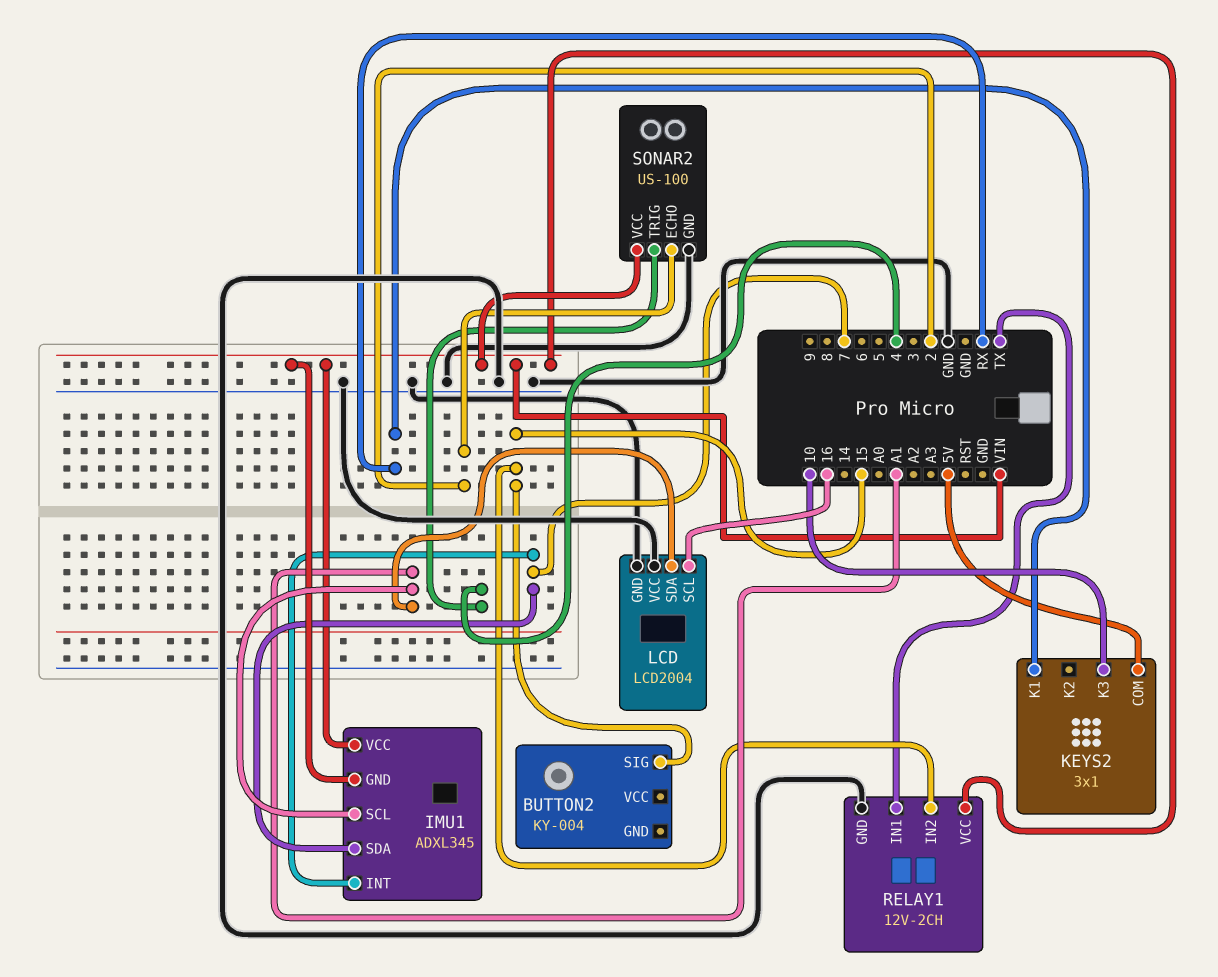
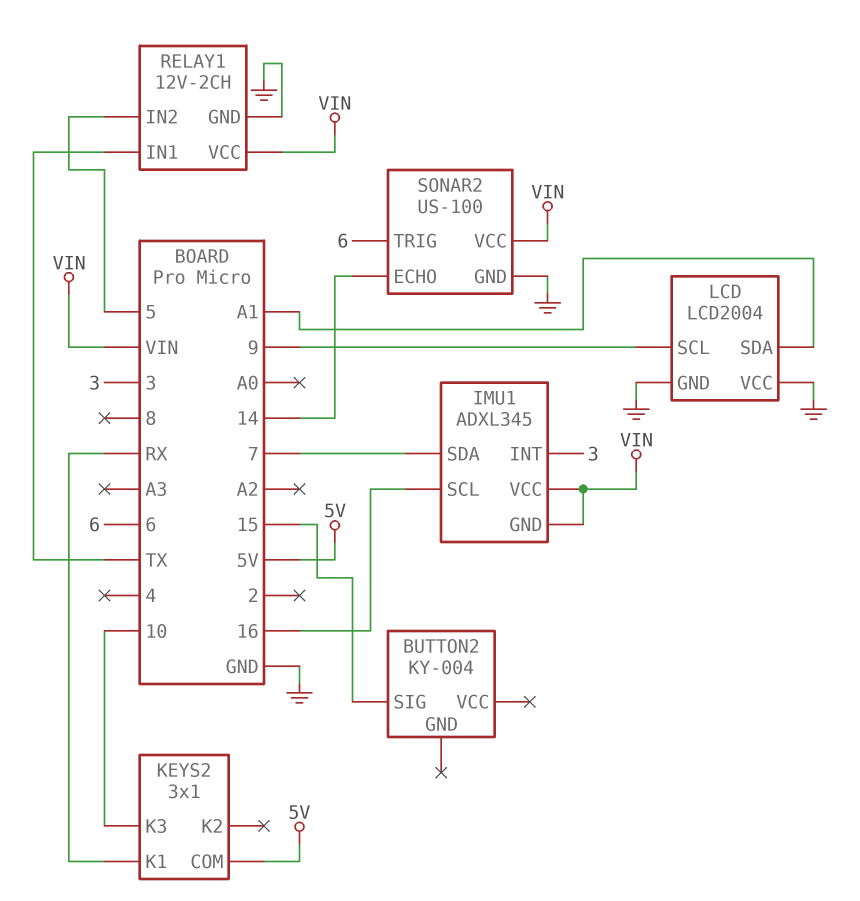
IMU1 pin INT: 7 -> 3
IMU1 pin SCL: A1 -> 16
LCD pin SCL: 16 -> 9
RELAY1 pin IN2: 15 -> 5
SONAR2 pin ECHO: 2 -> 14
SONAR2 pin TRIG: 4 -> 6

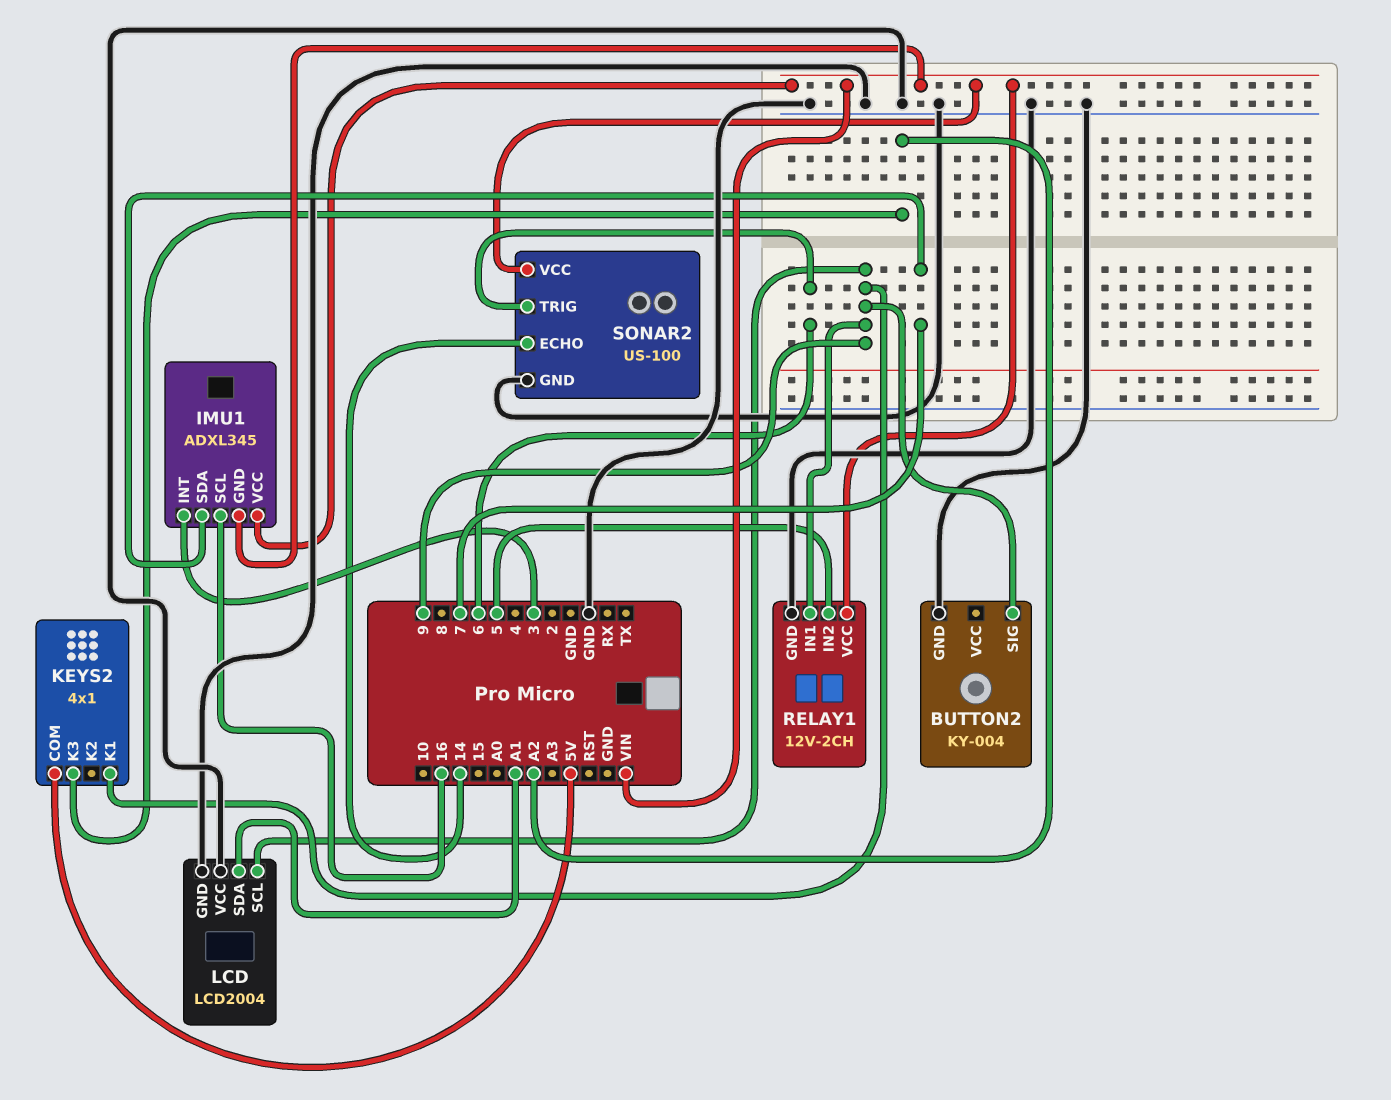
BUTTON2 pin GND: none -> GND
BUTTON2 pin SIG: 15 -> 9
KEYS2: 3x1 -> 4x1
KEYS2 pin K1: RX -> 9
KEYS2 pin K3: 10 -> A2
RELAY1 pin IN1: TX -> 9

